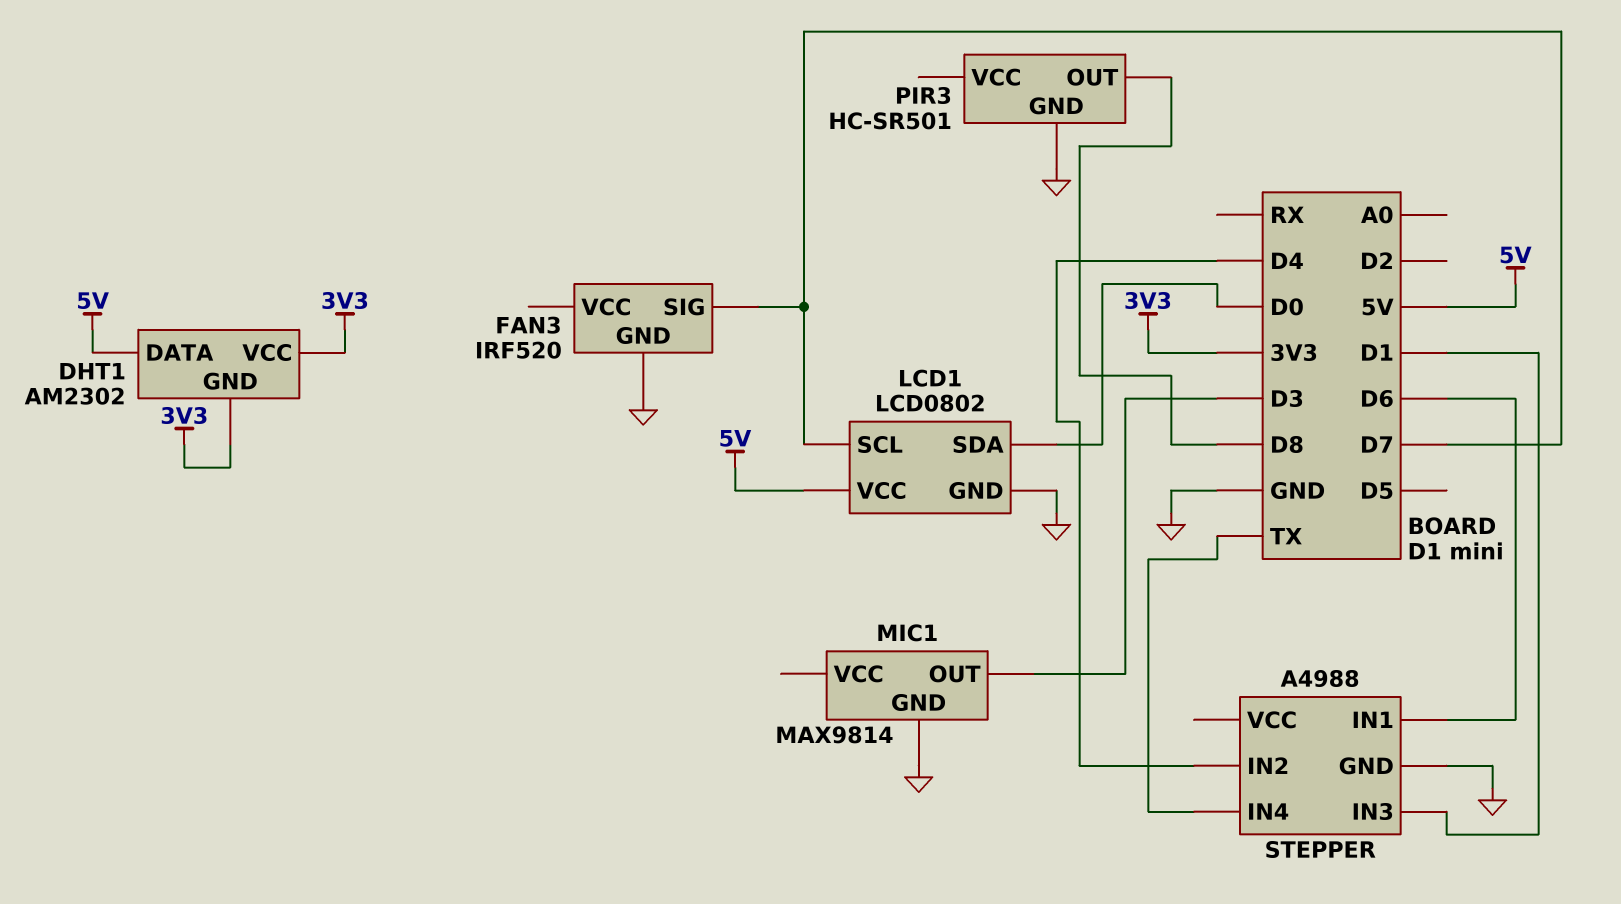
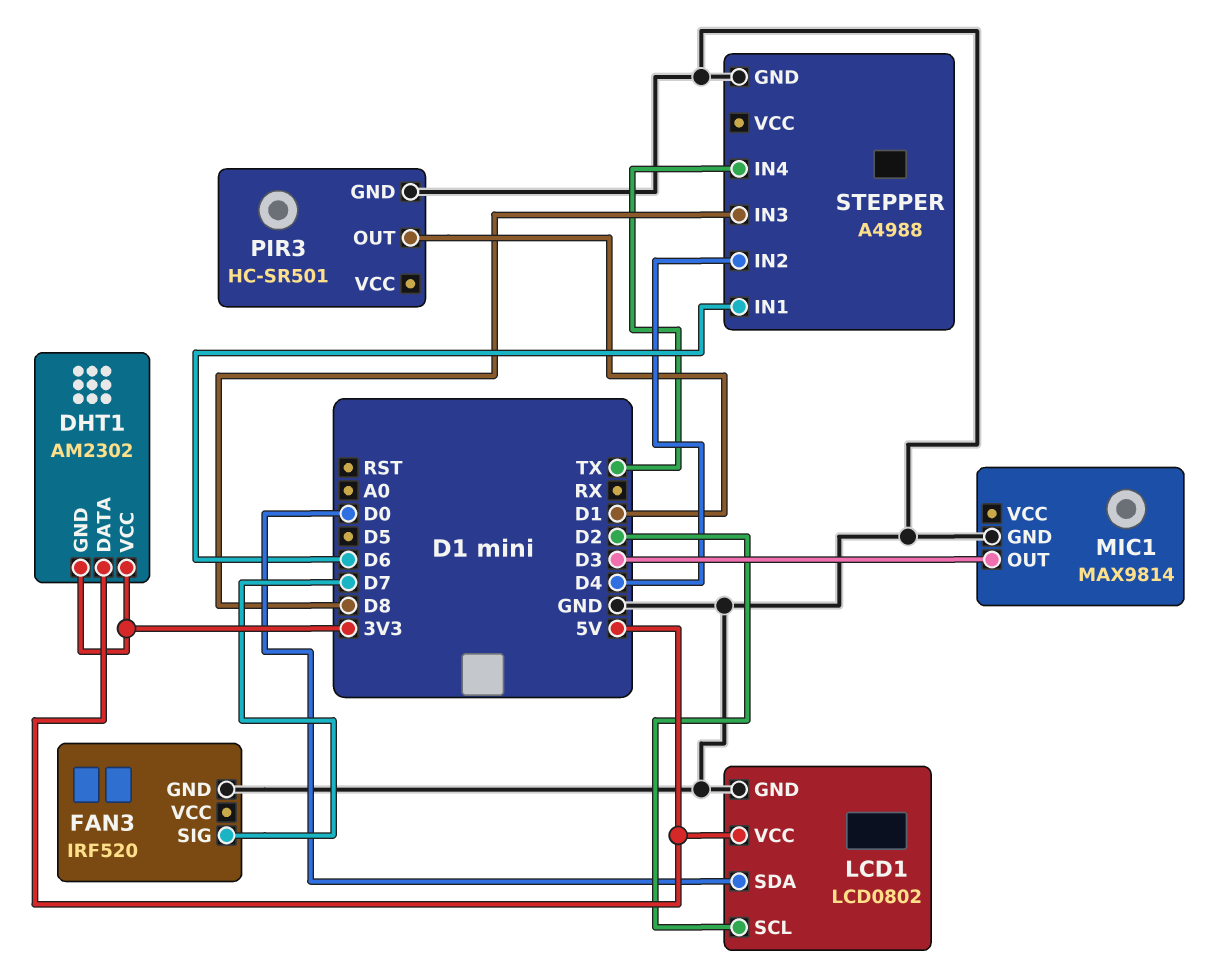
LCD1 pin SCL: D7 -> D2
PIR3 pin OUT: D8 -> D1
STEPPER pin IN3: D1 -> D8

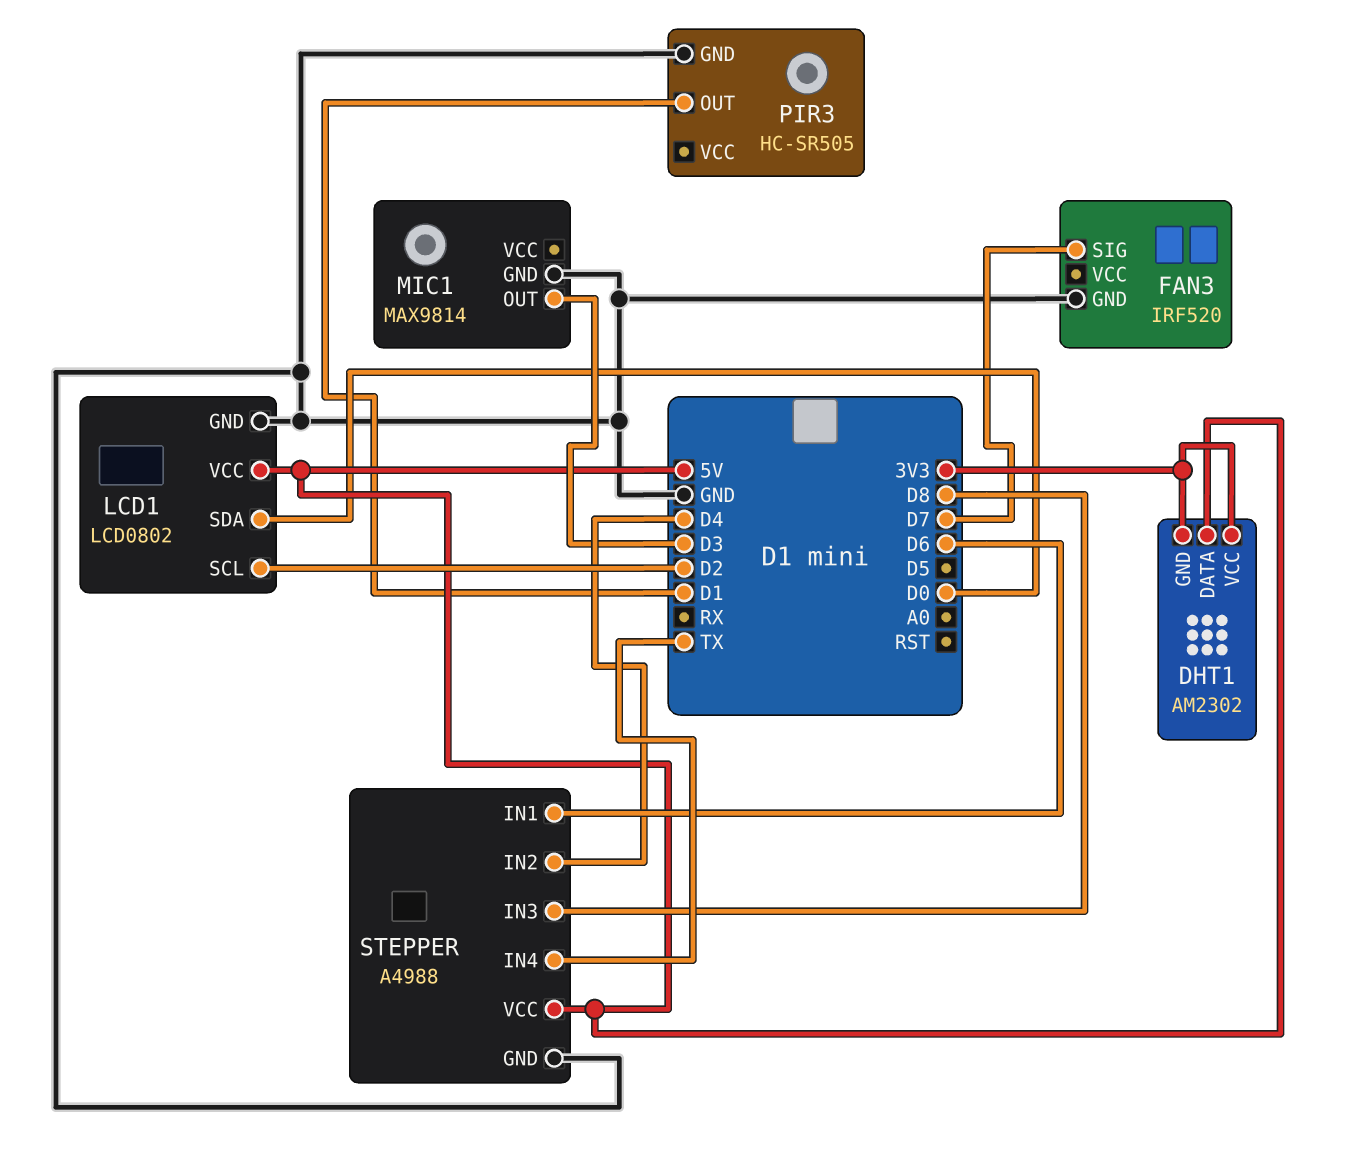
PIR3: HC-SR501 -> HC-SR505
STEPPER pin VCC: none -> 5V

